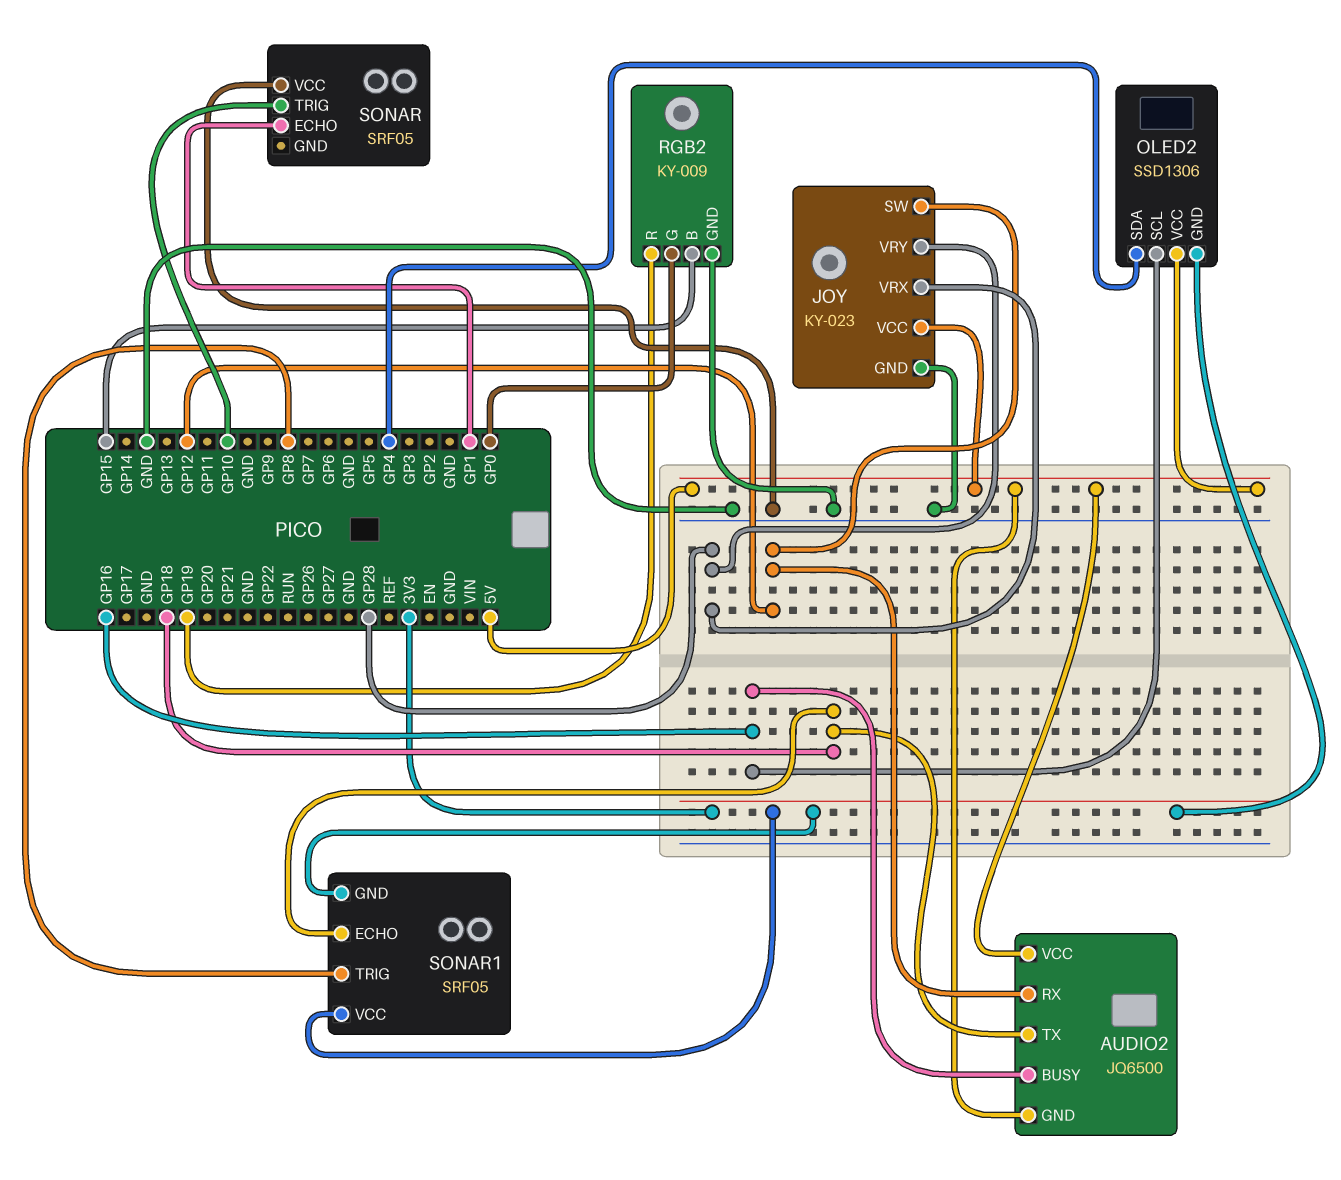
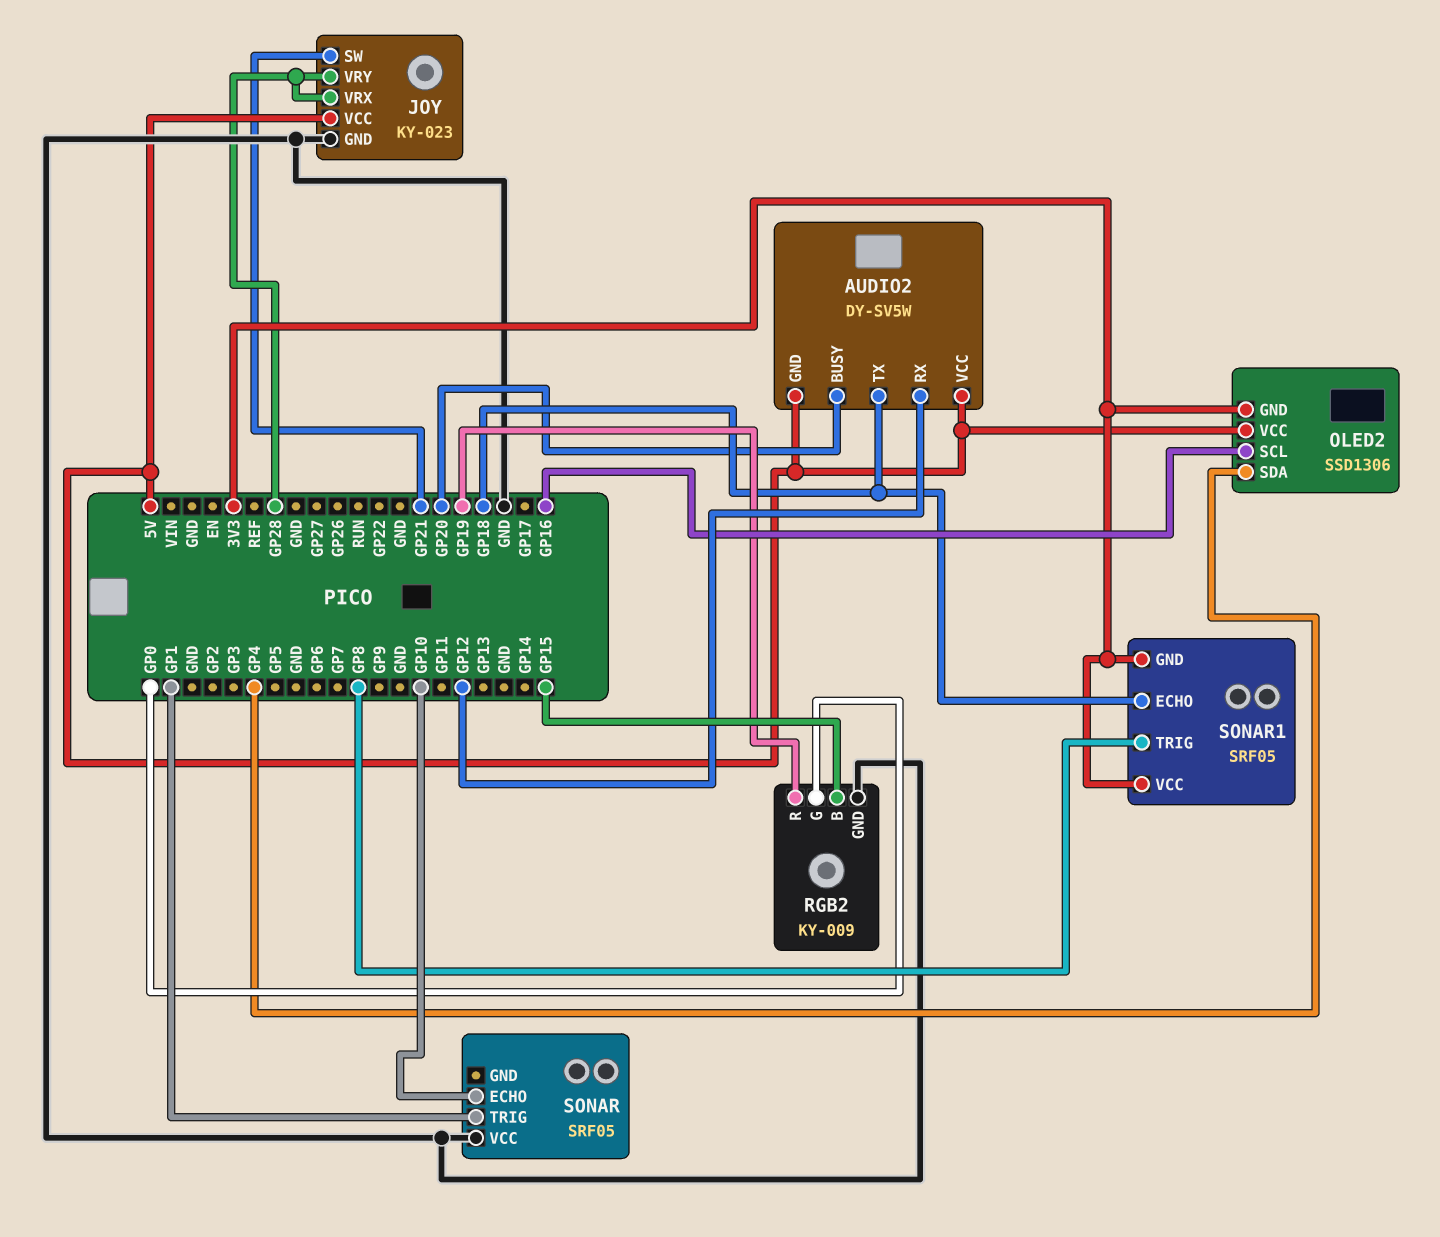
AUDIO2: JQ6500 -> DY-SV5W
AUDIO2 pin BUSY: GP16 -> GP20
JOY pin SW: GP12 -> GP21
SONAR pin ECHO: GP1 -> GP10
SONAR pin TRIG: GP10 -> GP1

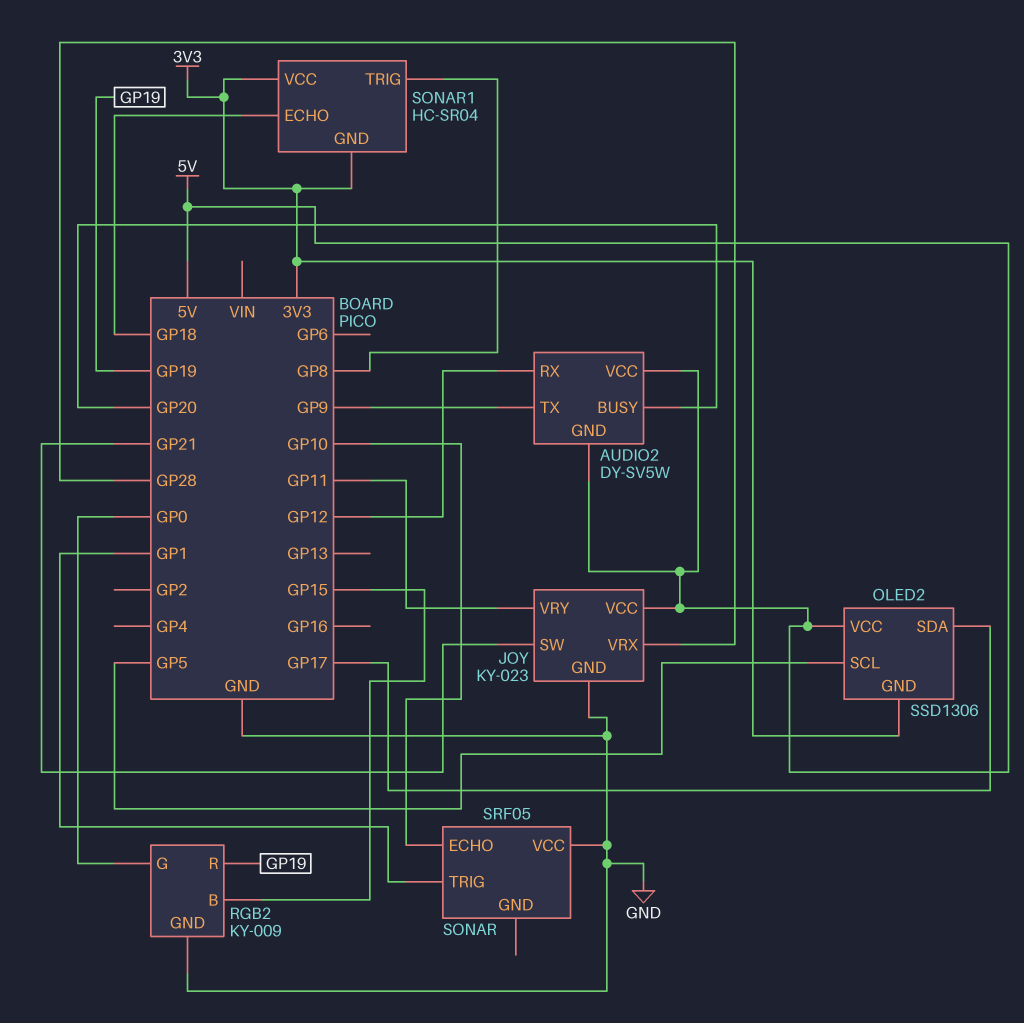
AUDIO2 pin TX: GP18 -> GP9
JOY pin VRY: GP28 -> GP11
OLED2 pin SCL: GP16 -> GP5
OLED2 pin SDA: GP4 -> GP17
SONAR1: SRF05 -> HC-SR04

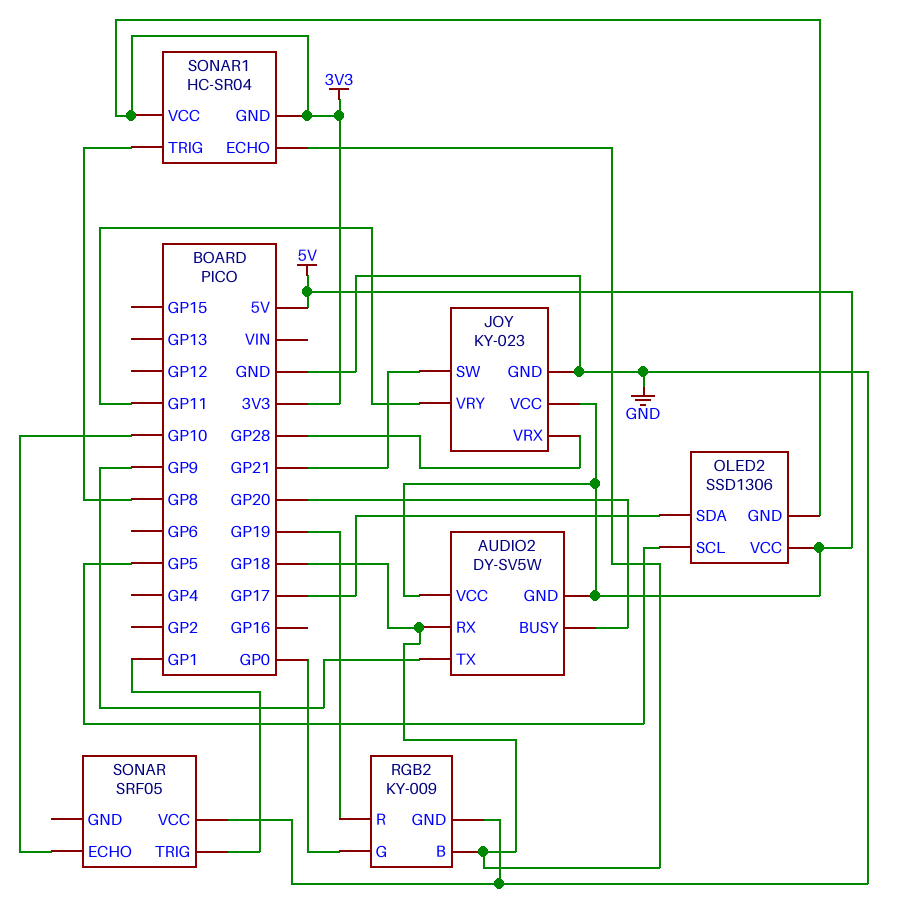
AUDIO2 pin RX: GP12 -> GP18
RGB2 pin B: GP15 -> GP18

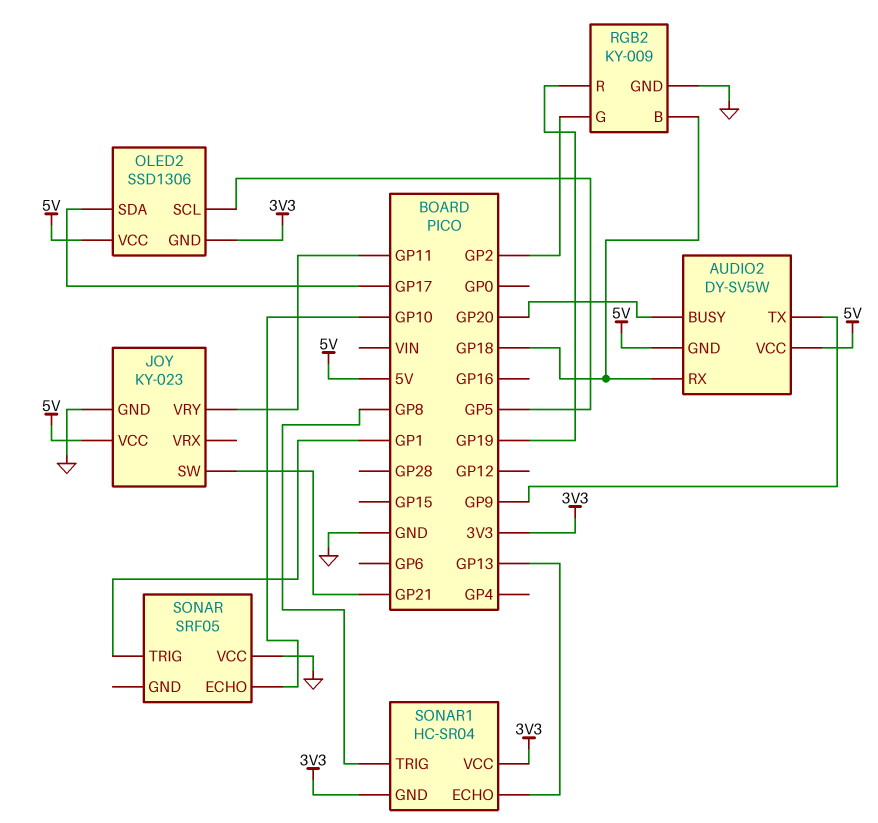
JOY pin VRX: GP28 -> none
RGB2 pin G: GP0 -> GP2
SONAR1 pin ECHO: GP18 -> GP13

